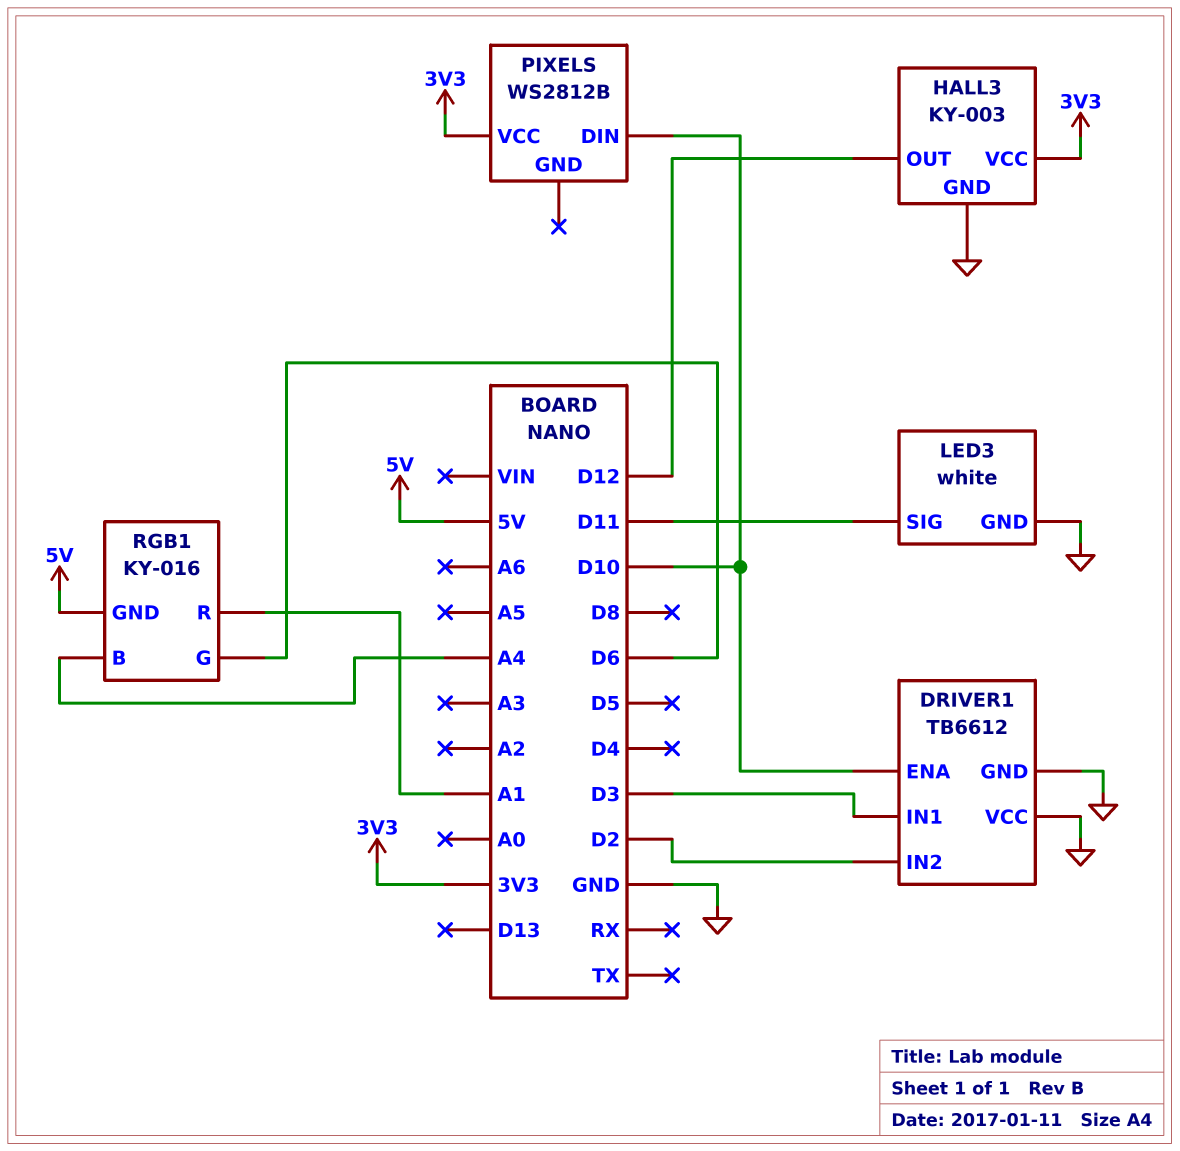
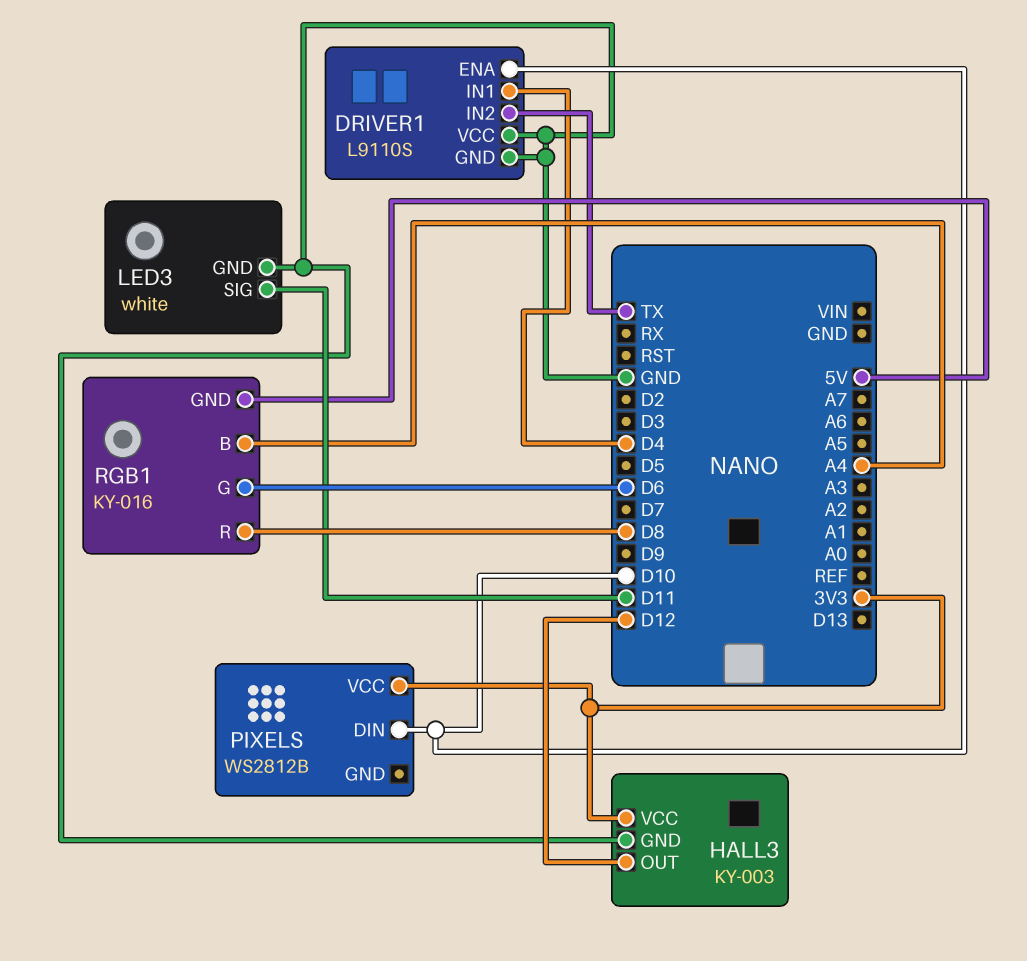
DRIVER1: TB6612 -> L9110S
DRIVER1 pin IN1: D3 -> D4
DRIVER1 pin IN2: D2 -> TX
RGB1 pin R: A1 -> D8

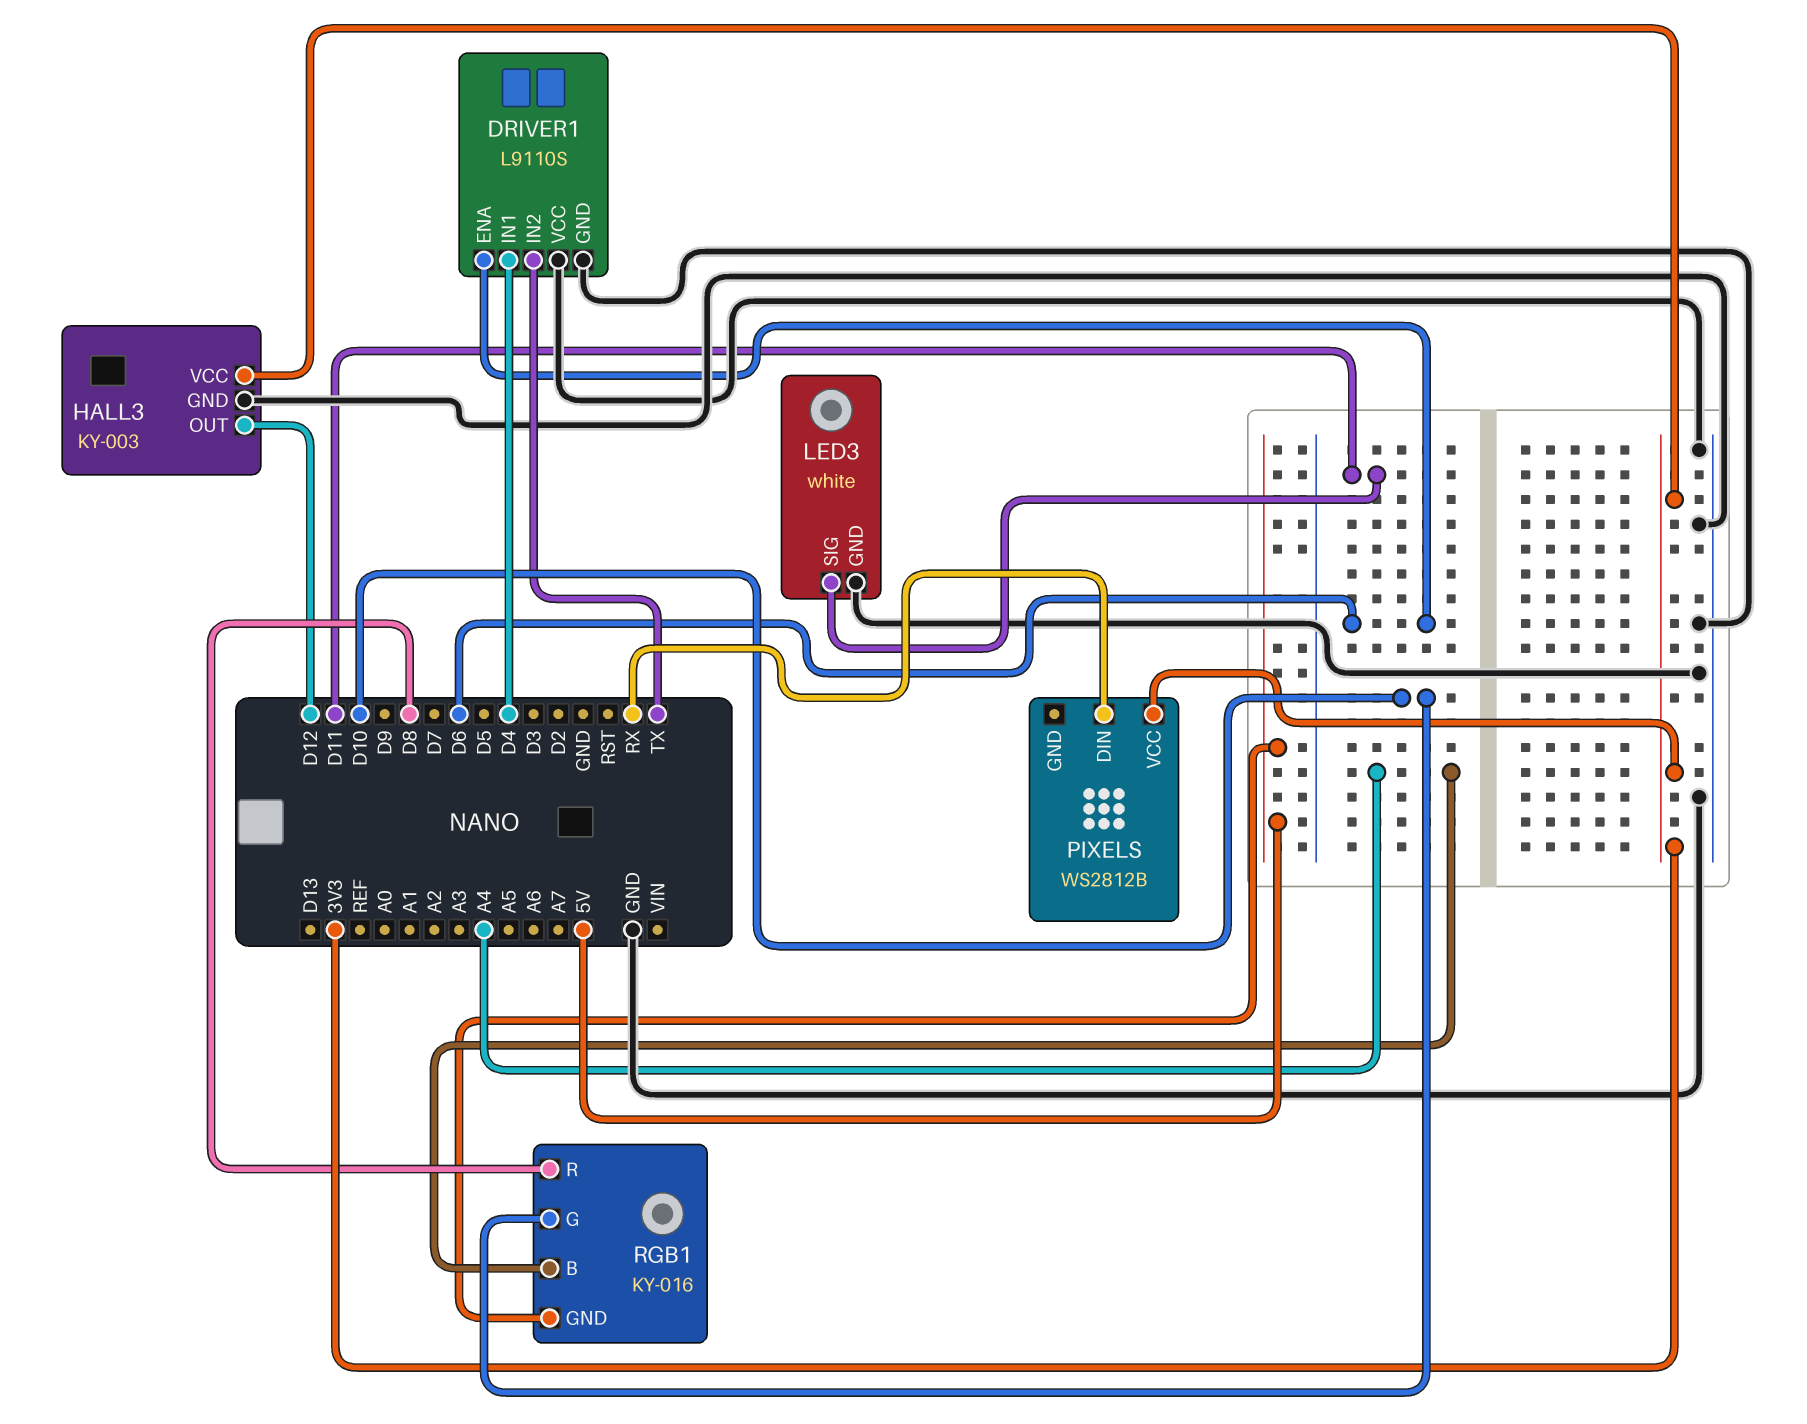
DRIVER1 pin ENA: D10 -> D6
PIXELS pin DIN: D10 -> RX
RGB1 pin G: D6 -> D10

